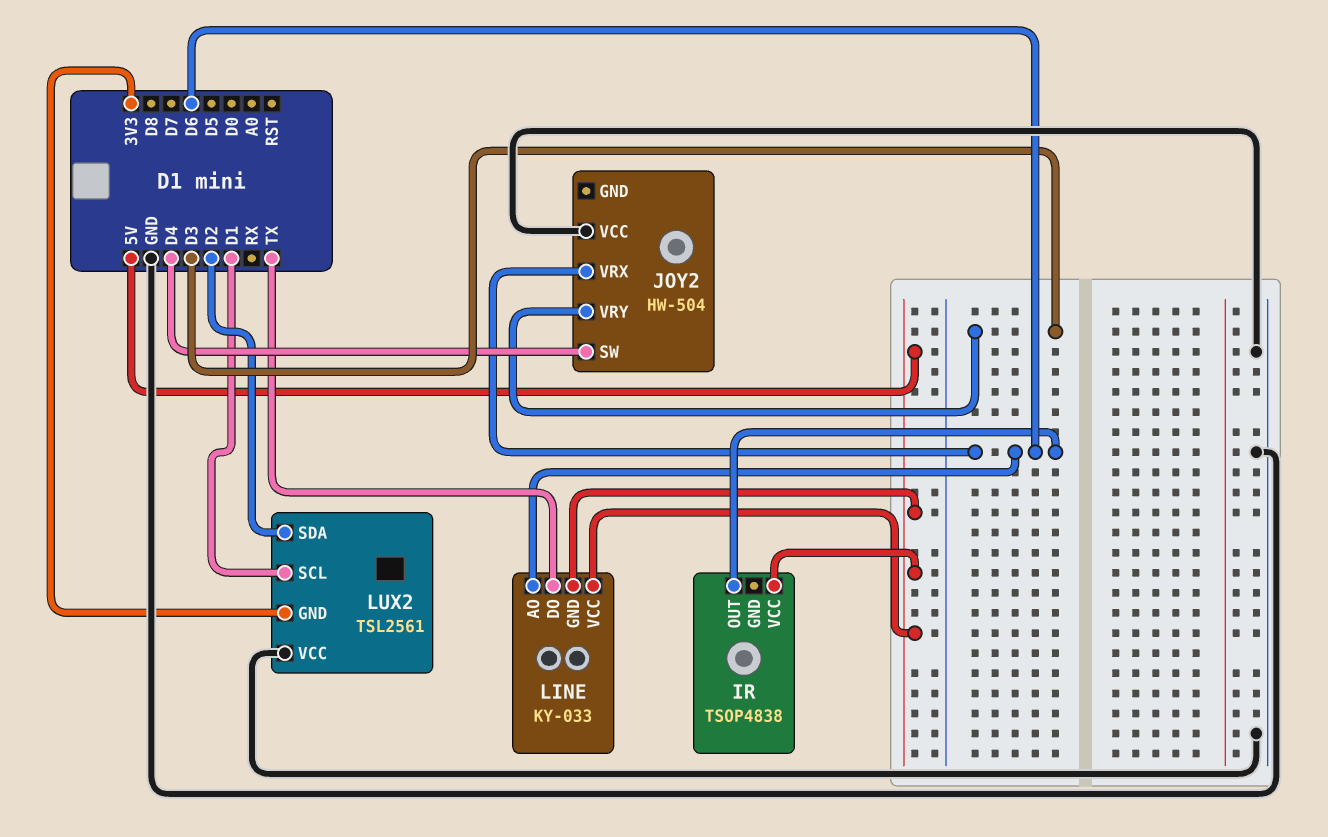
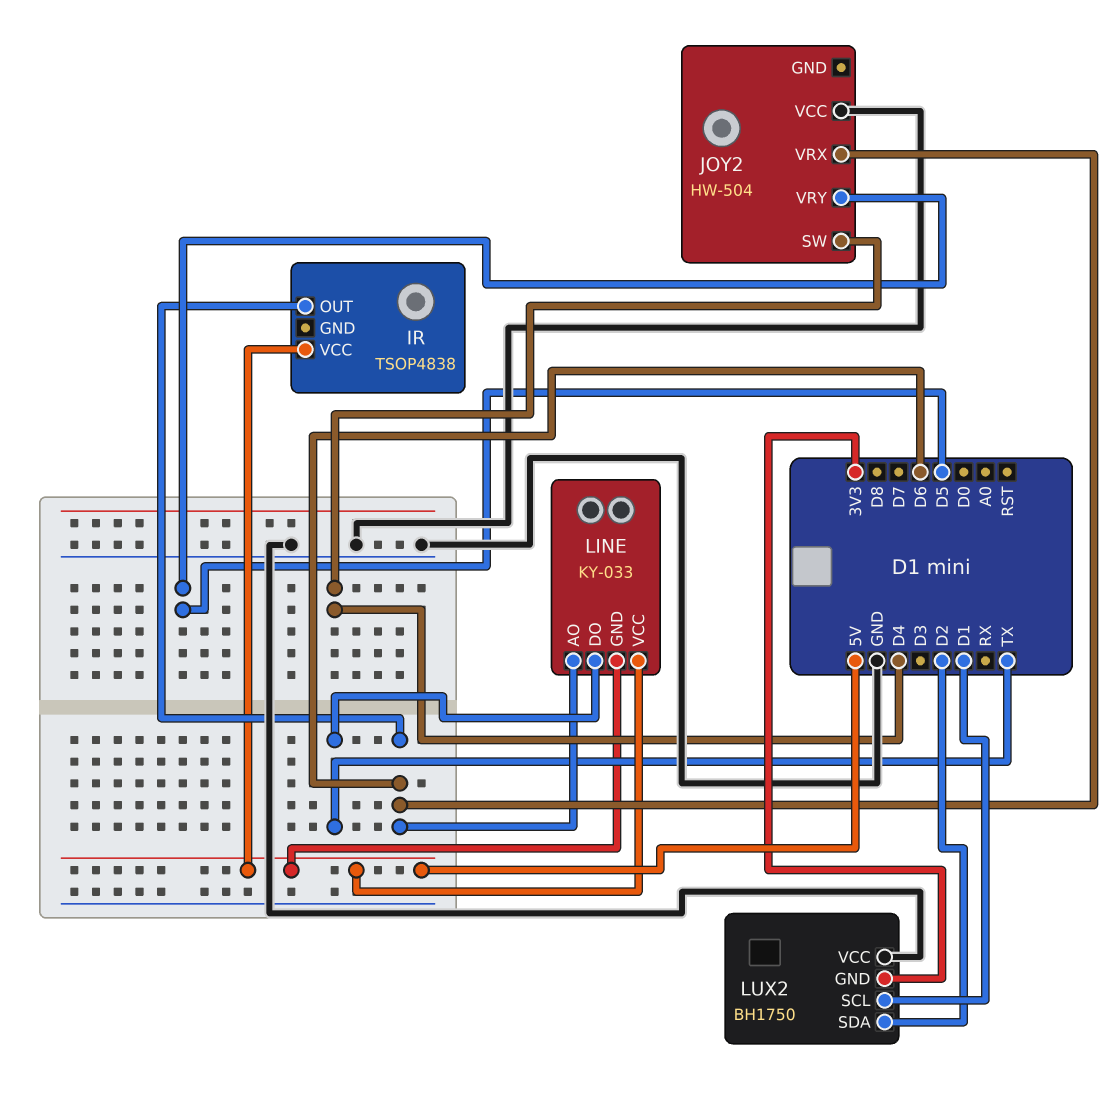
JOY2 pin VRY: D3 -> D5
LUX2: TSL2561 -> BH1750

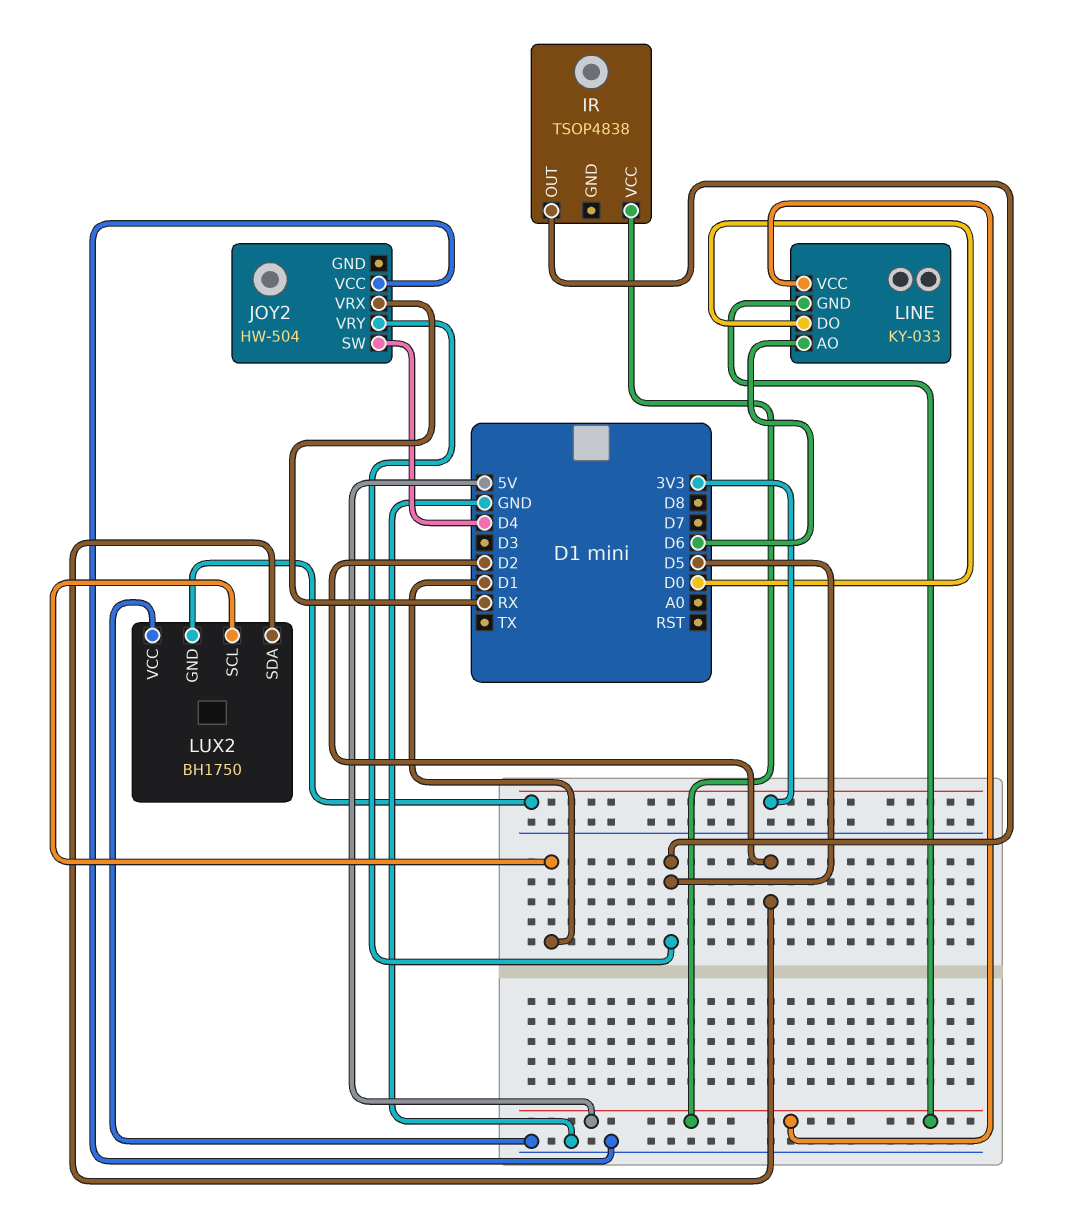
IR pin OUT: D6 -> D5
JOY2 pin VRX: D6 -> RX
LINE pin DO: TX -> D0

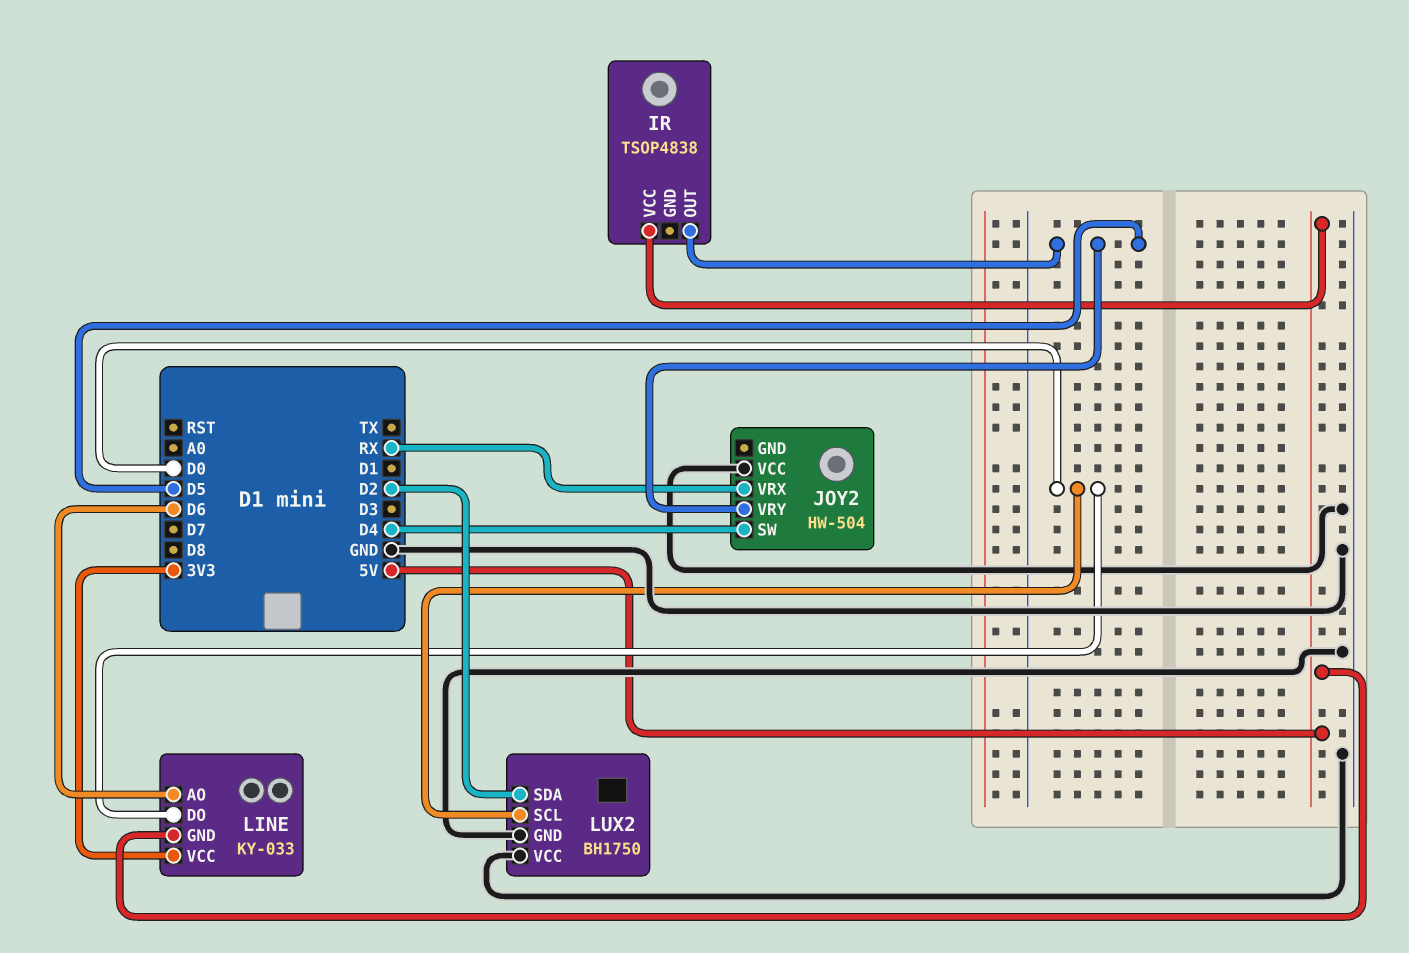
LINE pin VCC: 5V -> 3V3
LUX2 pin GND: 3V3 -> GND
LUX2 pin SCL: D1 -> D0

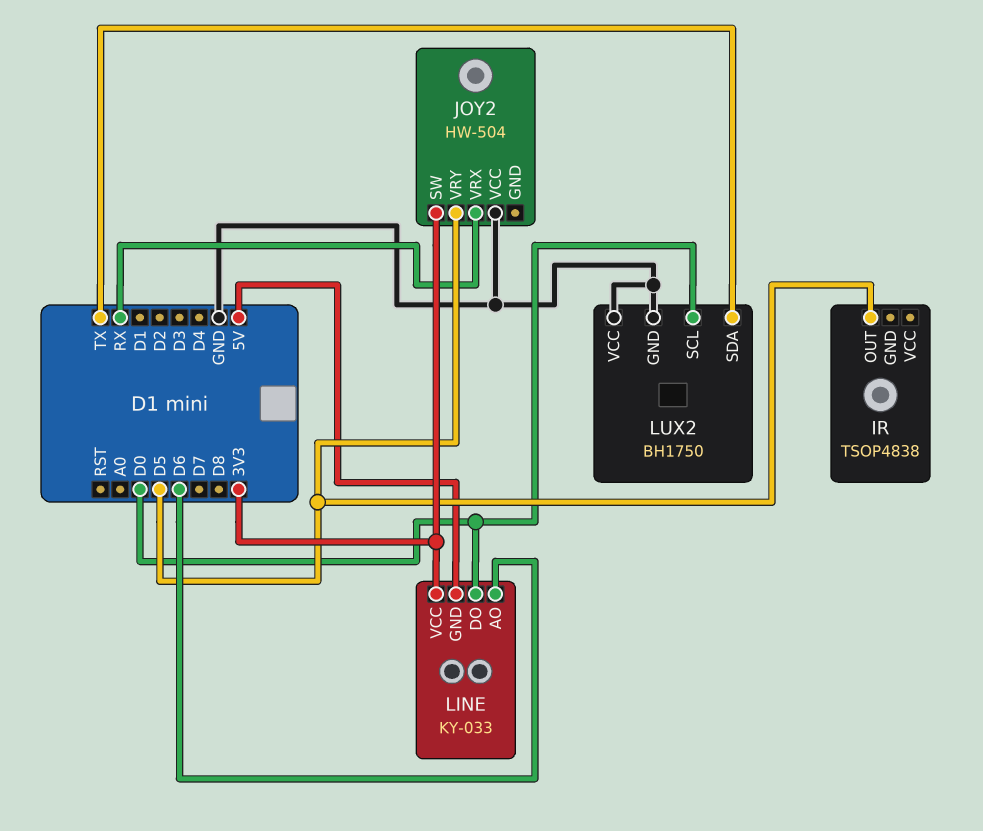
IR pin VCC: 5V -> none
JOY2 pin SW: D4 -> 3V3
LUX2 pin SDA: D2 -> TX

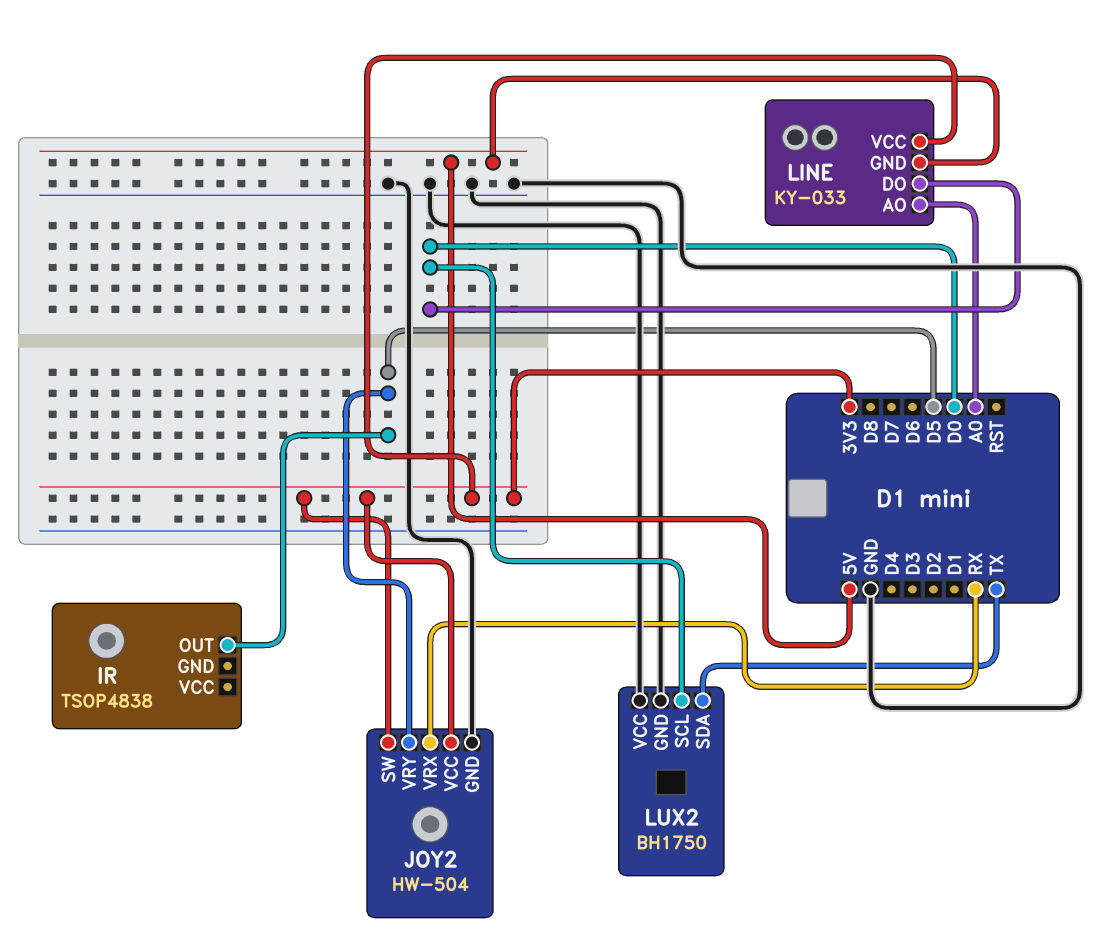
JOY2 pin GND: none -> GND
JOY2 pin VCC: GND -> 3V3
LINE pin AO: D6 -> A0

